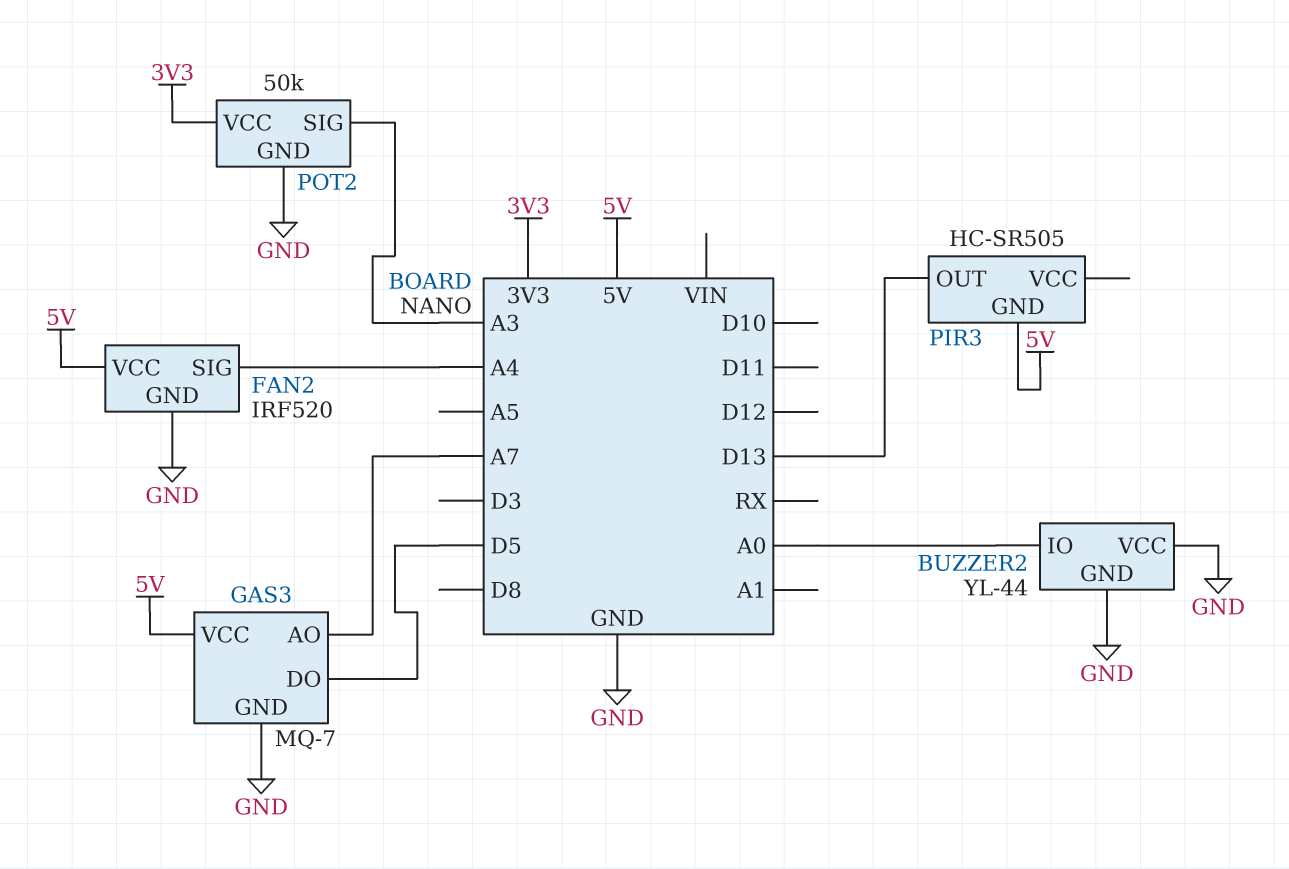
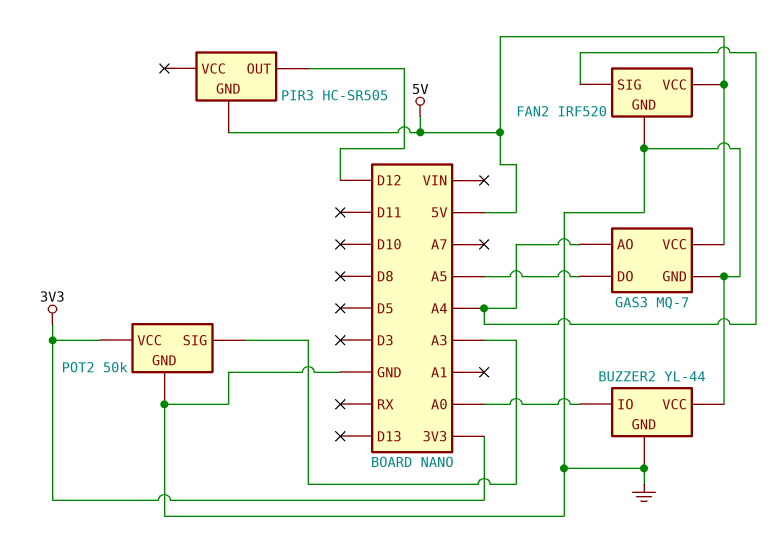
GAS3 pin AO: A7 -> A4
GAS3 pin DO: D5 -> A5
PIR3 pin OUT: D13 -> D12

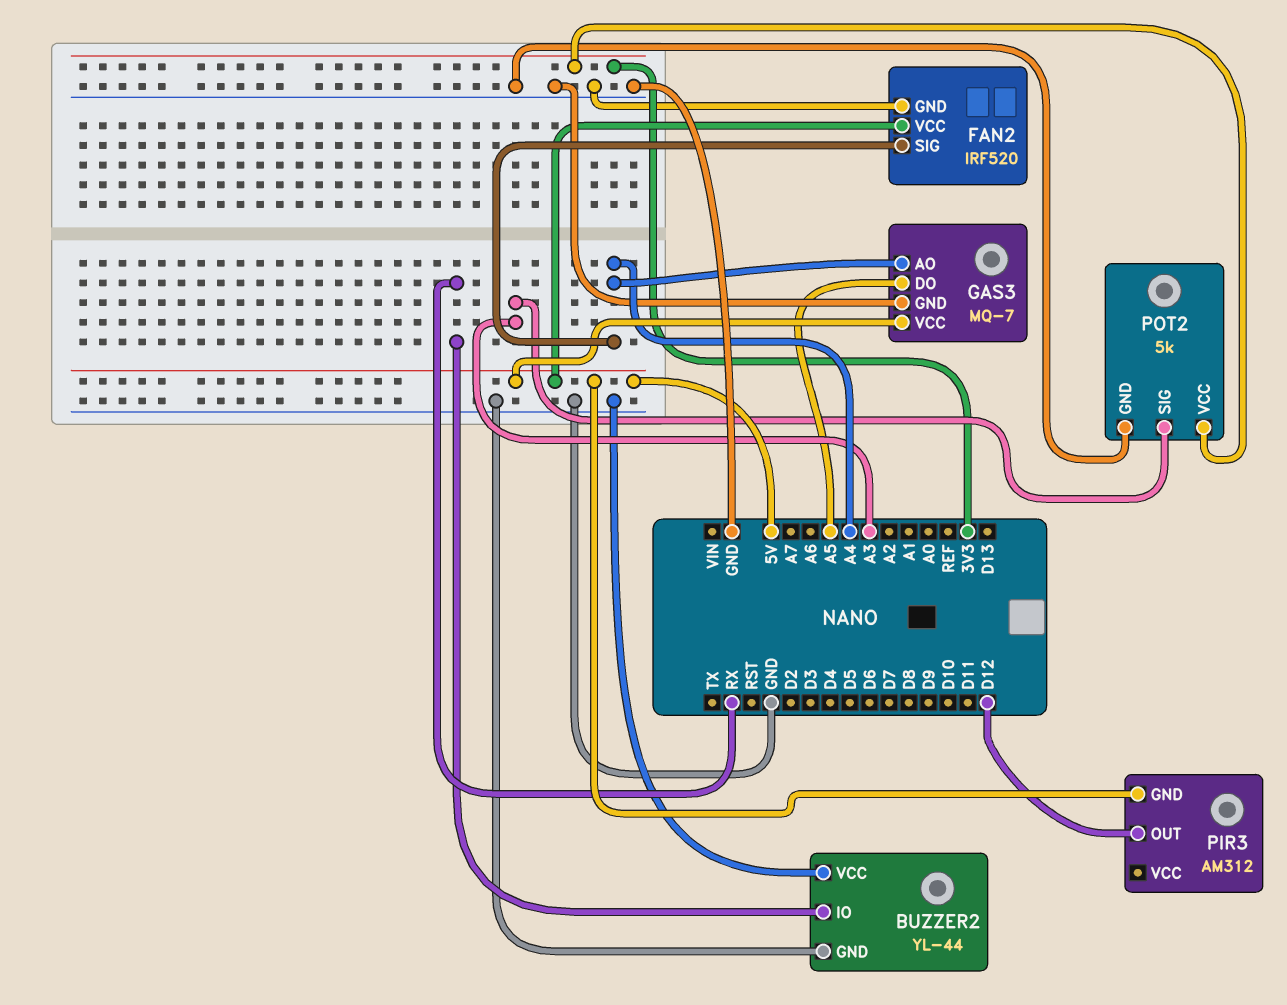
BUZZER2 pin IO: A0 -> RX
PIR3: HC-SR505 -> AM312
POT2: 50k -> 5k

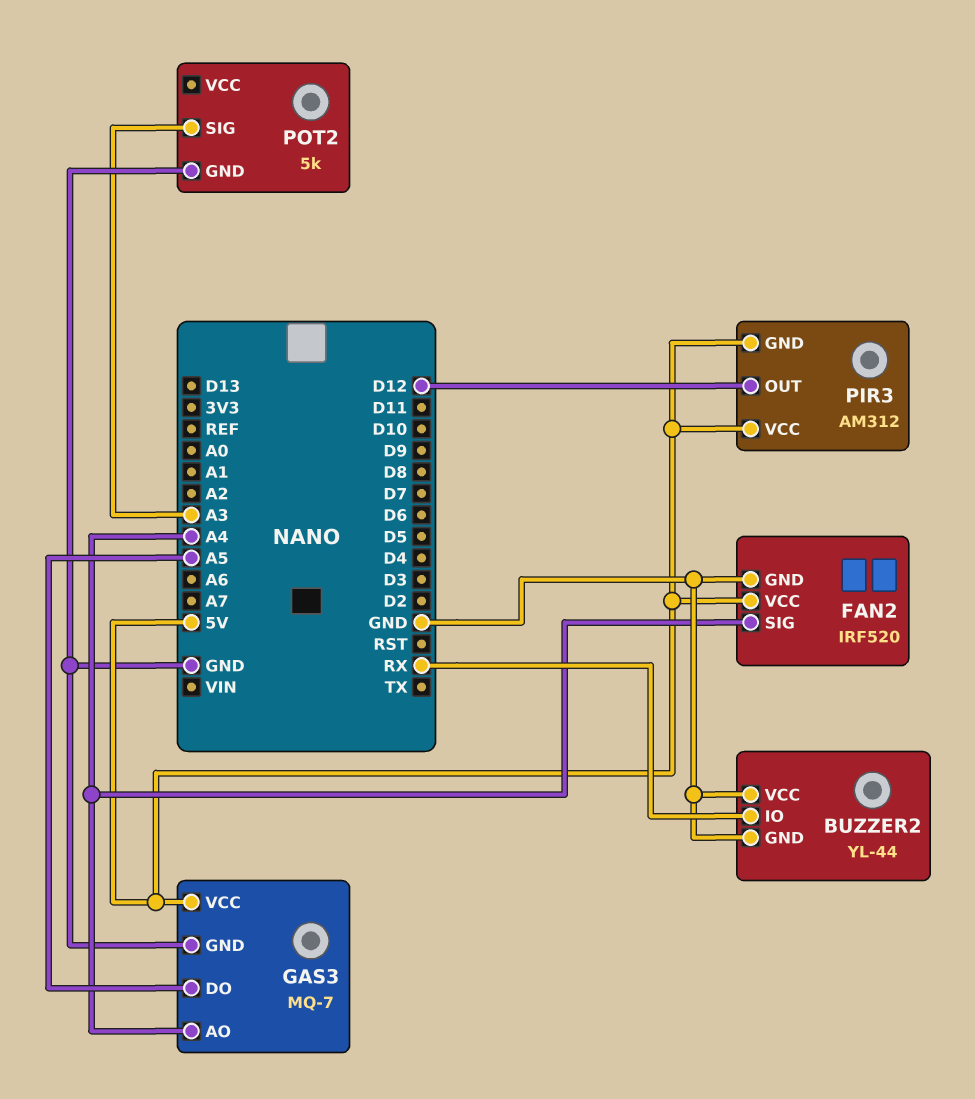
PIR3 pin VCC: none -> 5V
POT2 pin VCC: 3V3 -> none

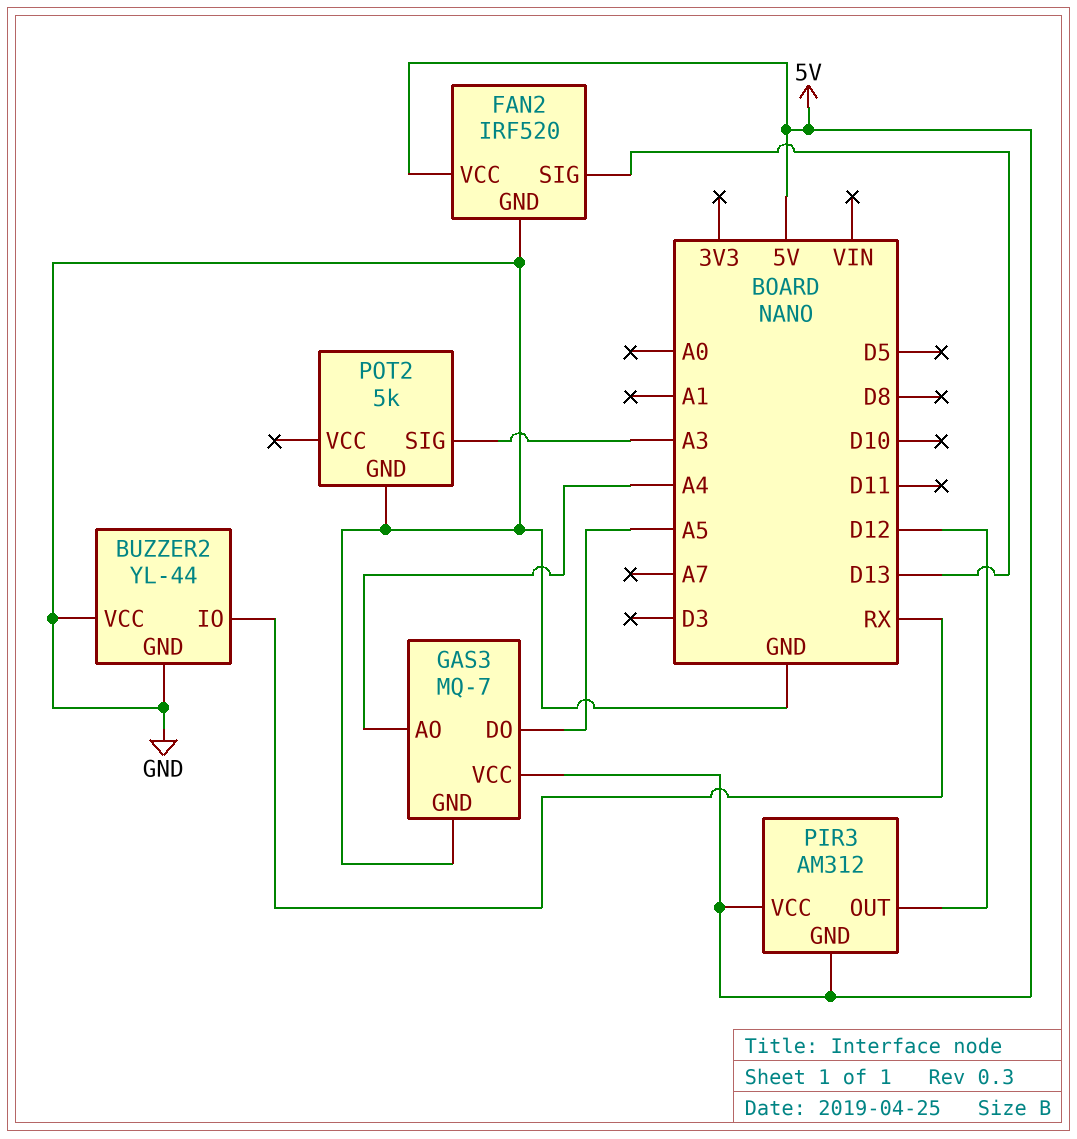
FAN2 pin SIG: A4 -> D13

